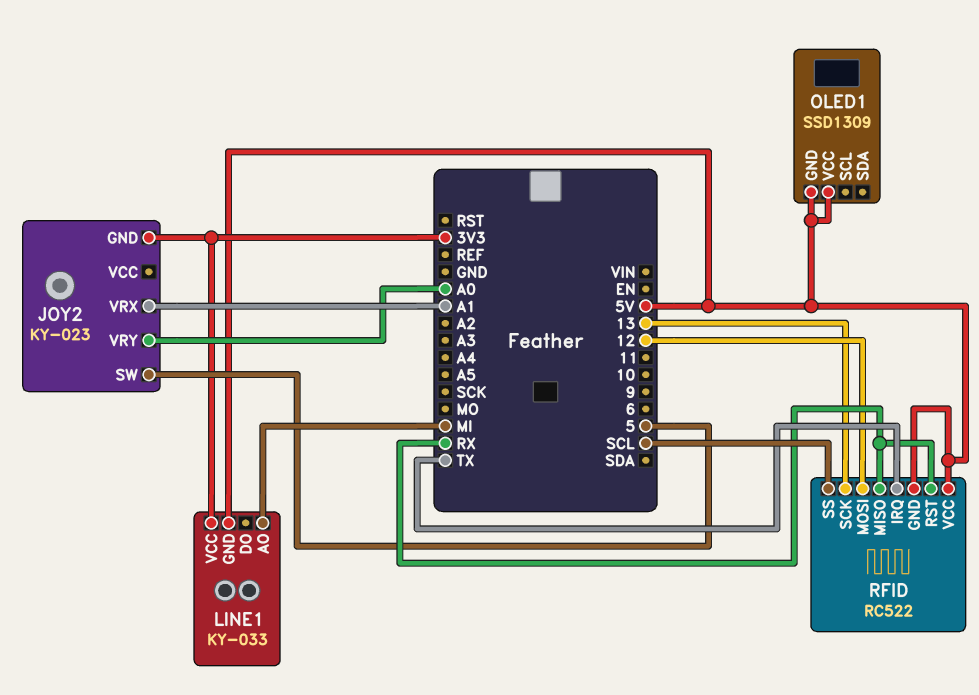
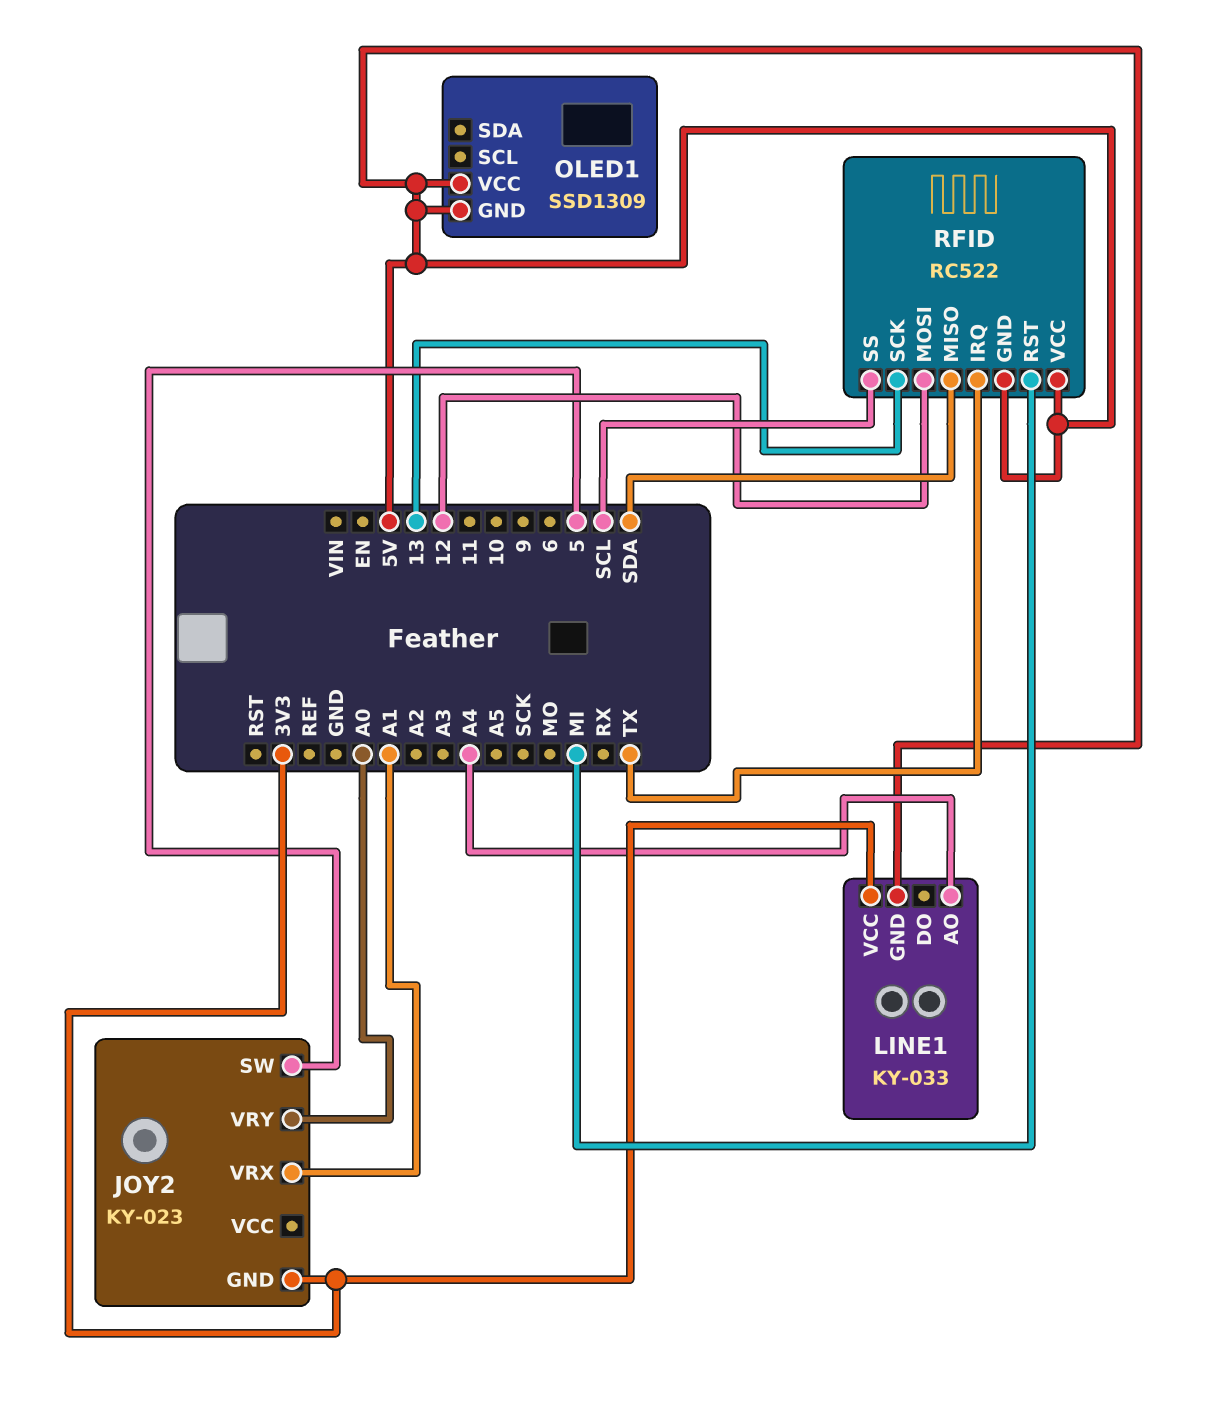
LINE1 pin AO: MI -> A4
RFID pin MISO: RX -> SDA
RFID pin RST: RX -> MI

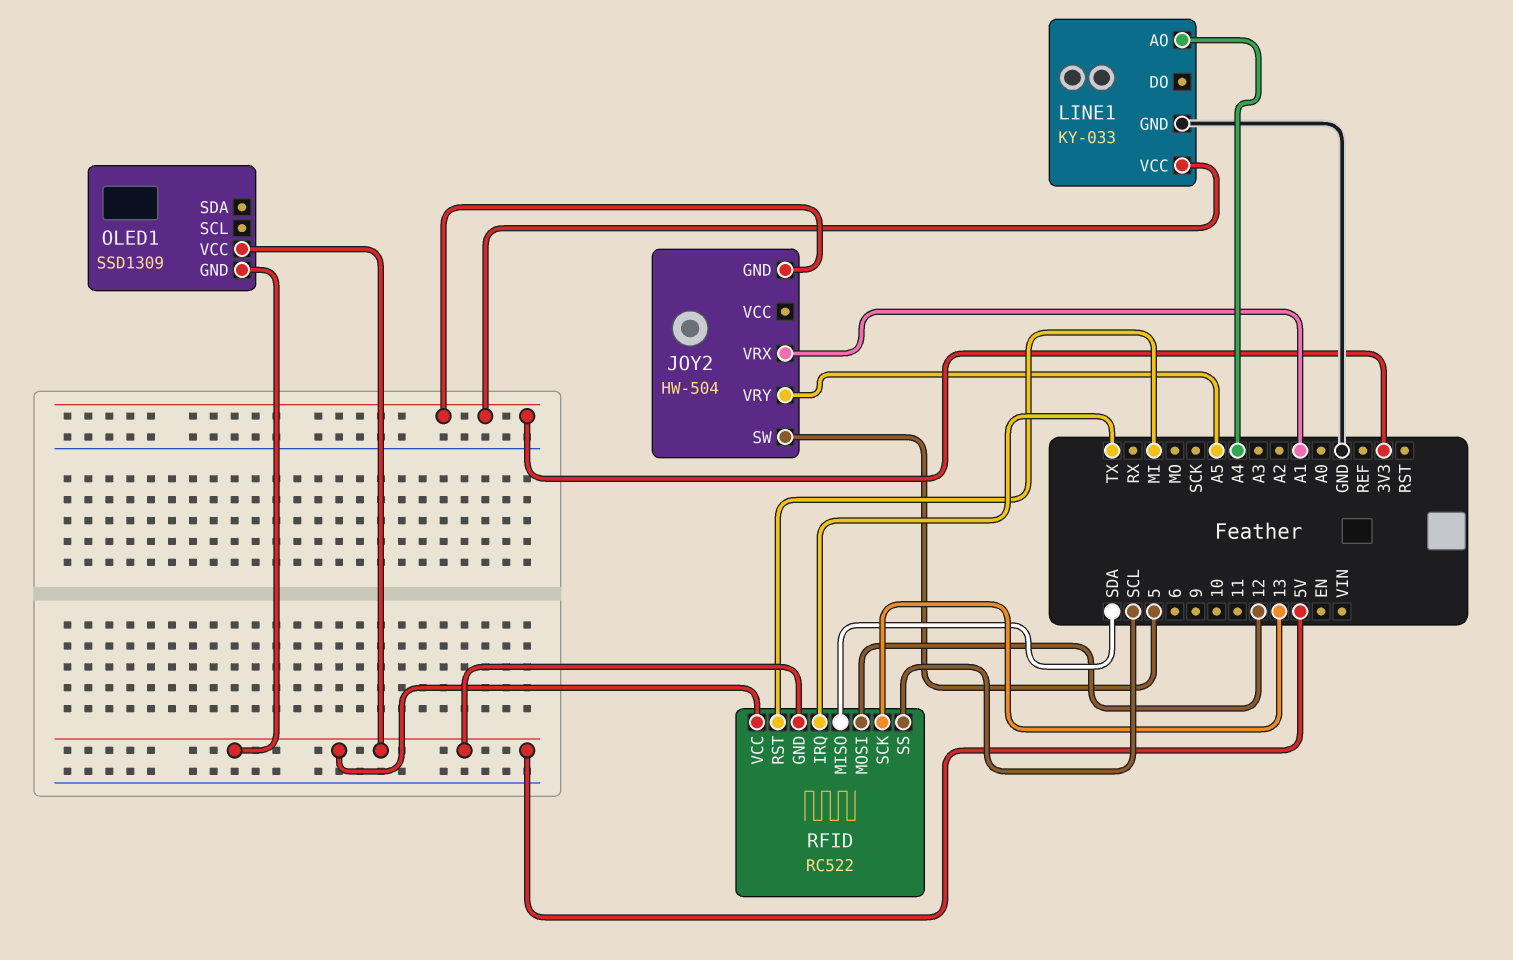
JOY2: KY-023 -> HW-504
JOY2 pin VRY: A0 -> A5
LINE1 pin GND: 5V -> GND

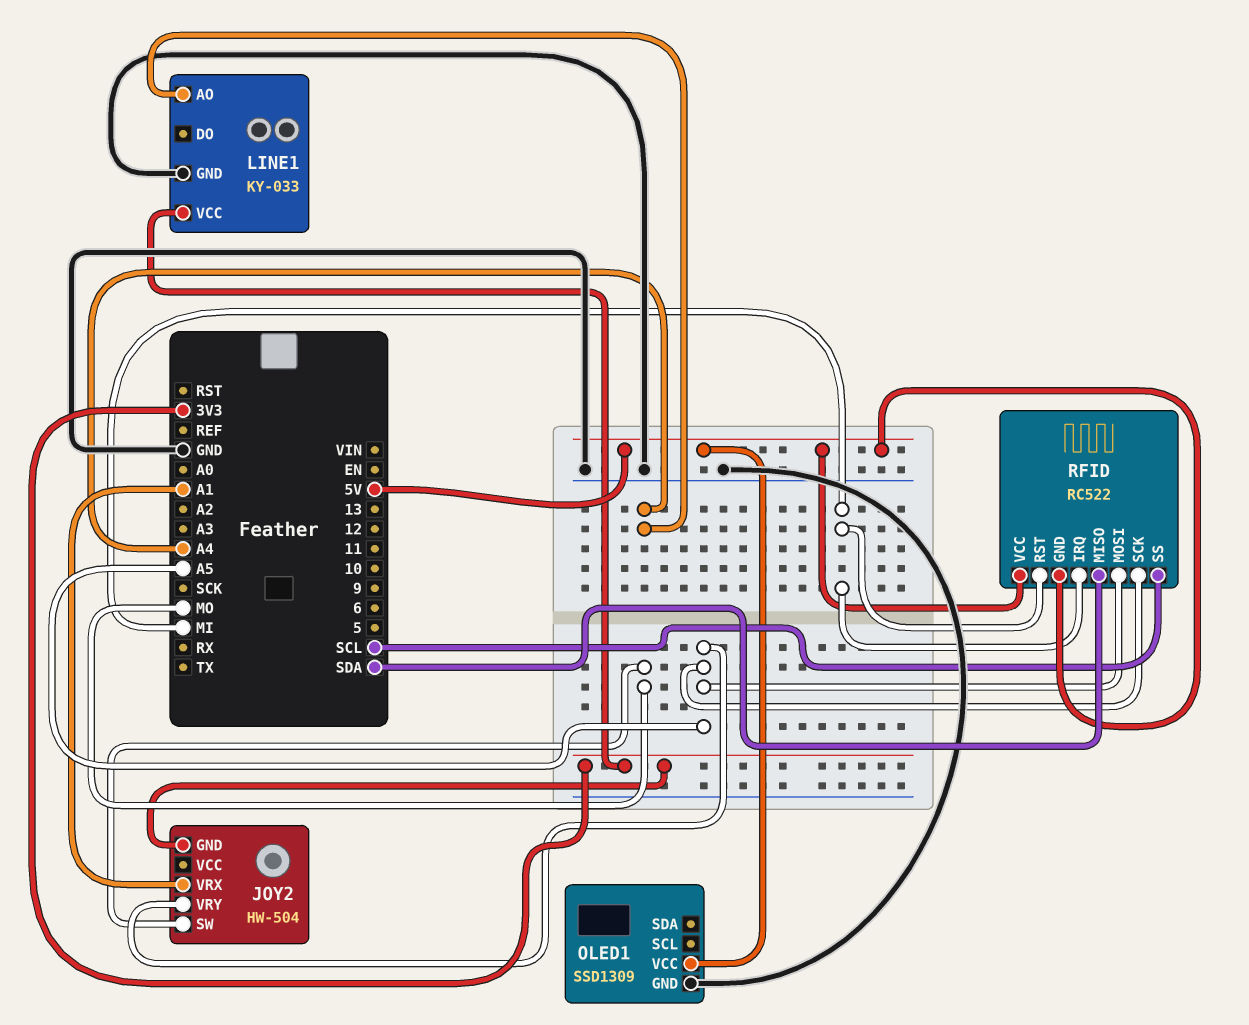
JOY2 pin SW: 5 -> MO
OLED1 pin GND: 5V -> GND
RFID pin IRQ: TX -> MI
RFID pin MOSI: 12 -> A5
RFID pin SCK: 13 -> A5

